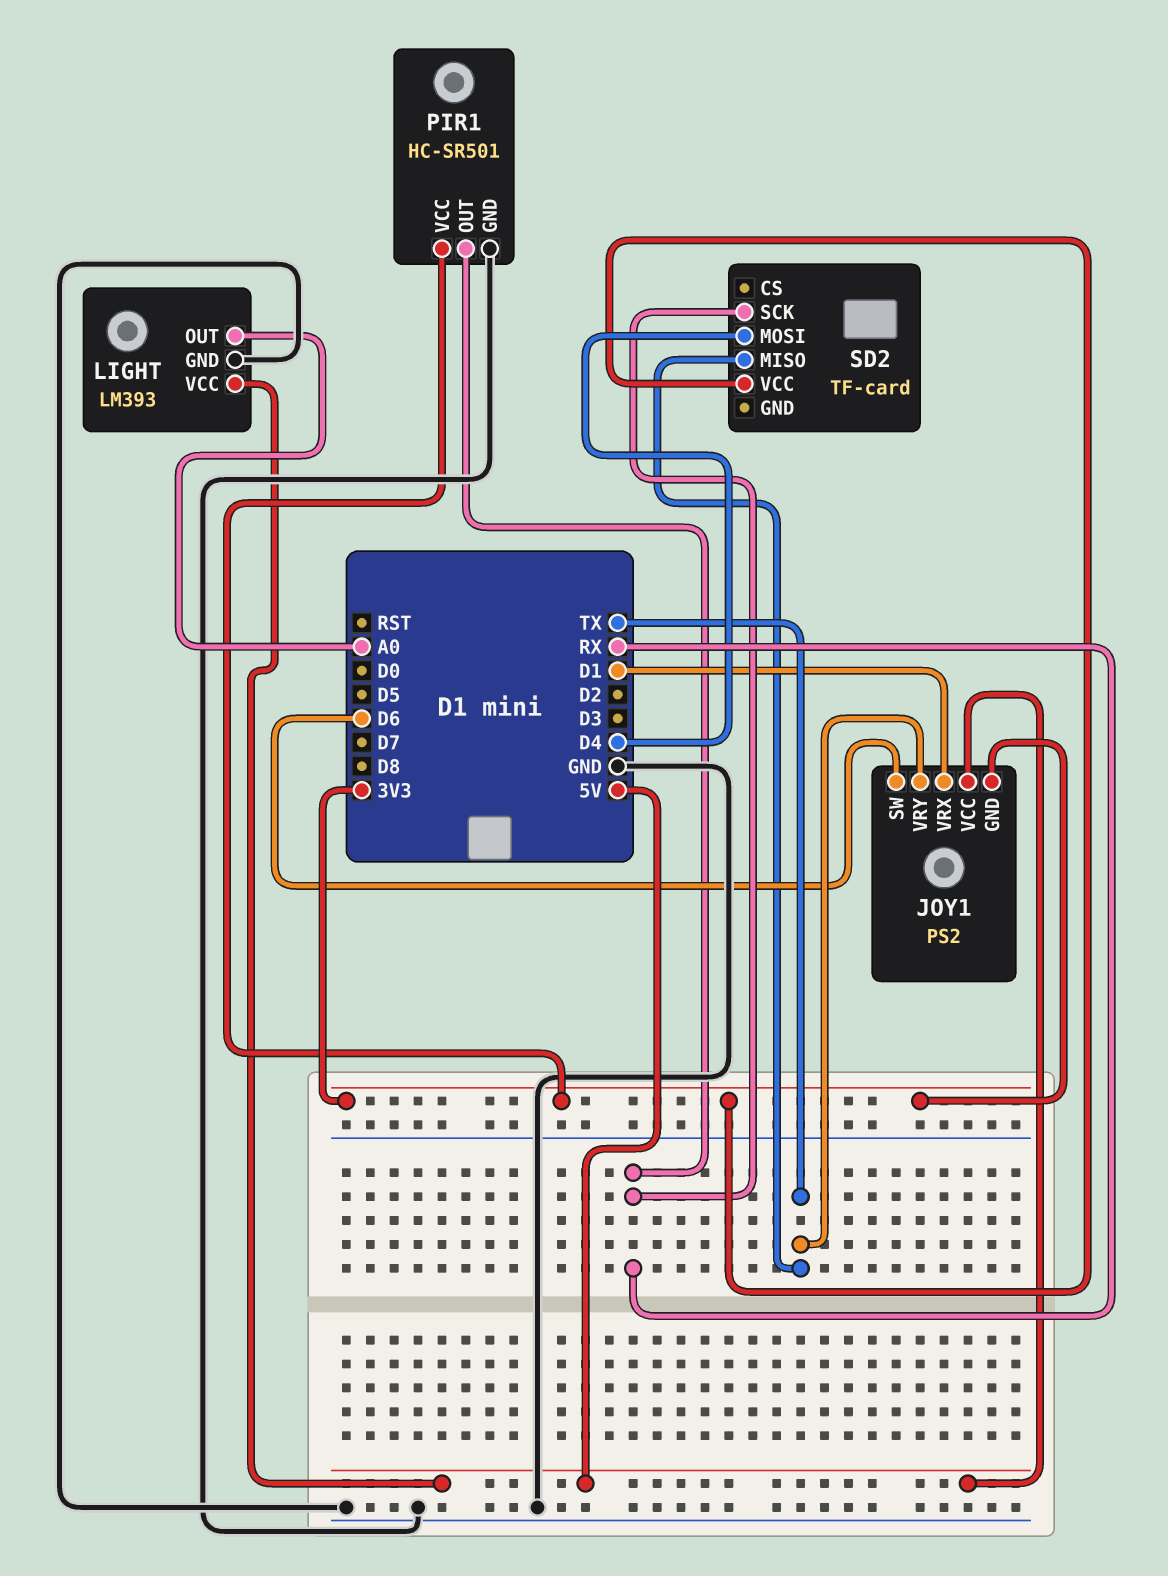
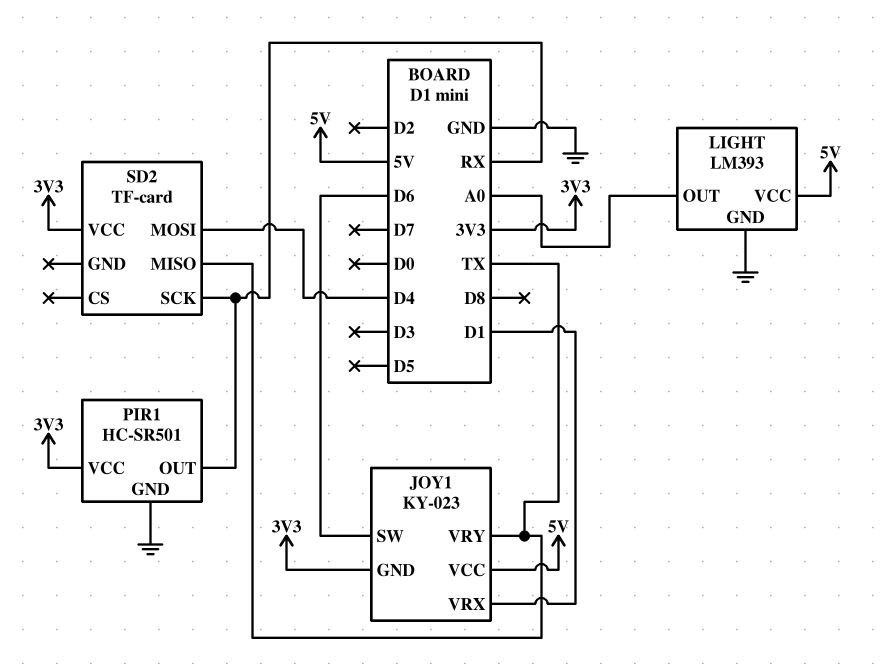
JOY1: PS2 -> KY-023

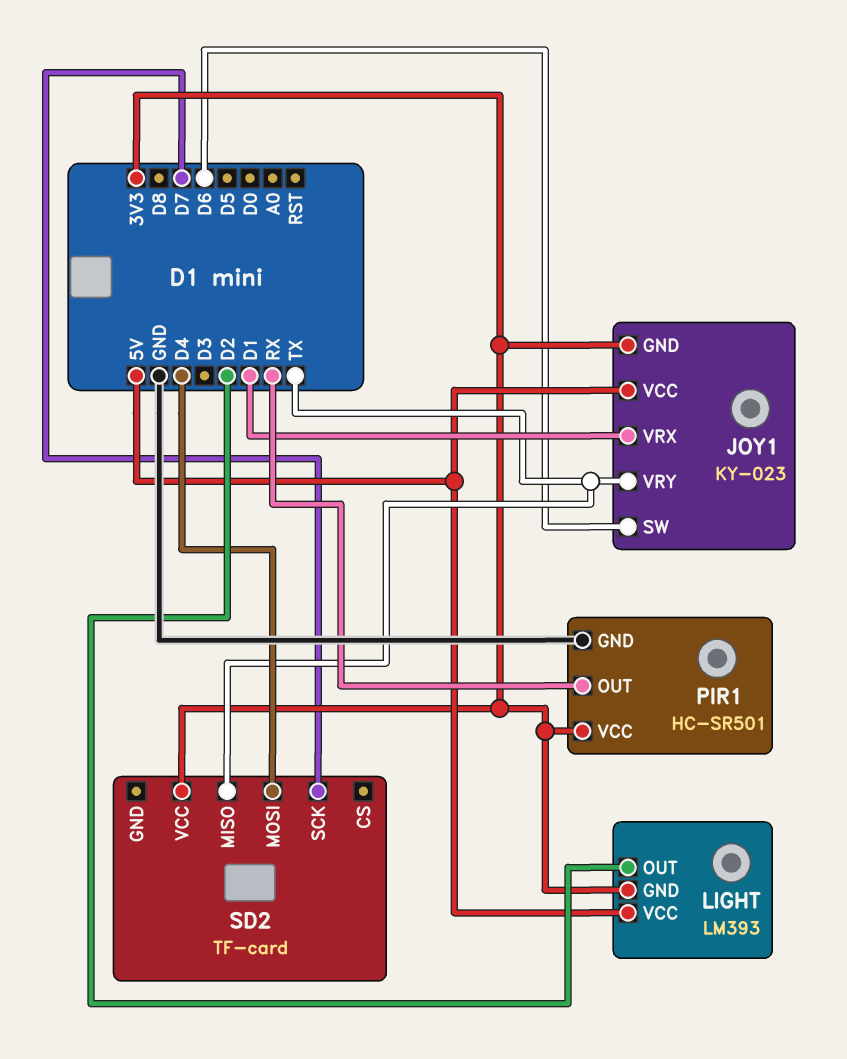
LIGHT pin GND: GND -> 3V3
LIGHT pin OUT: A0 -> D2
SD2 pin SCK: RX -> D7

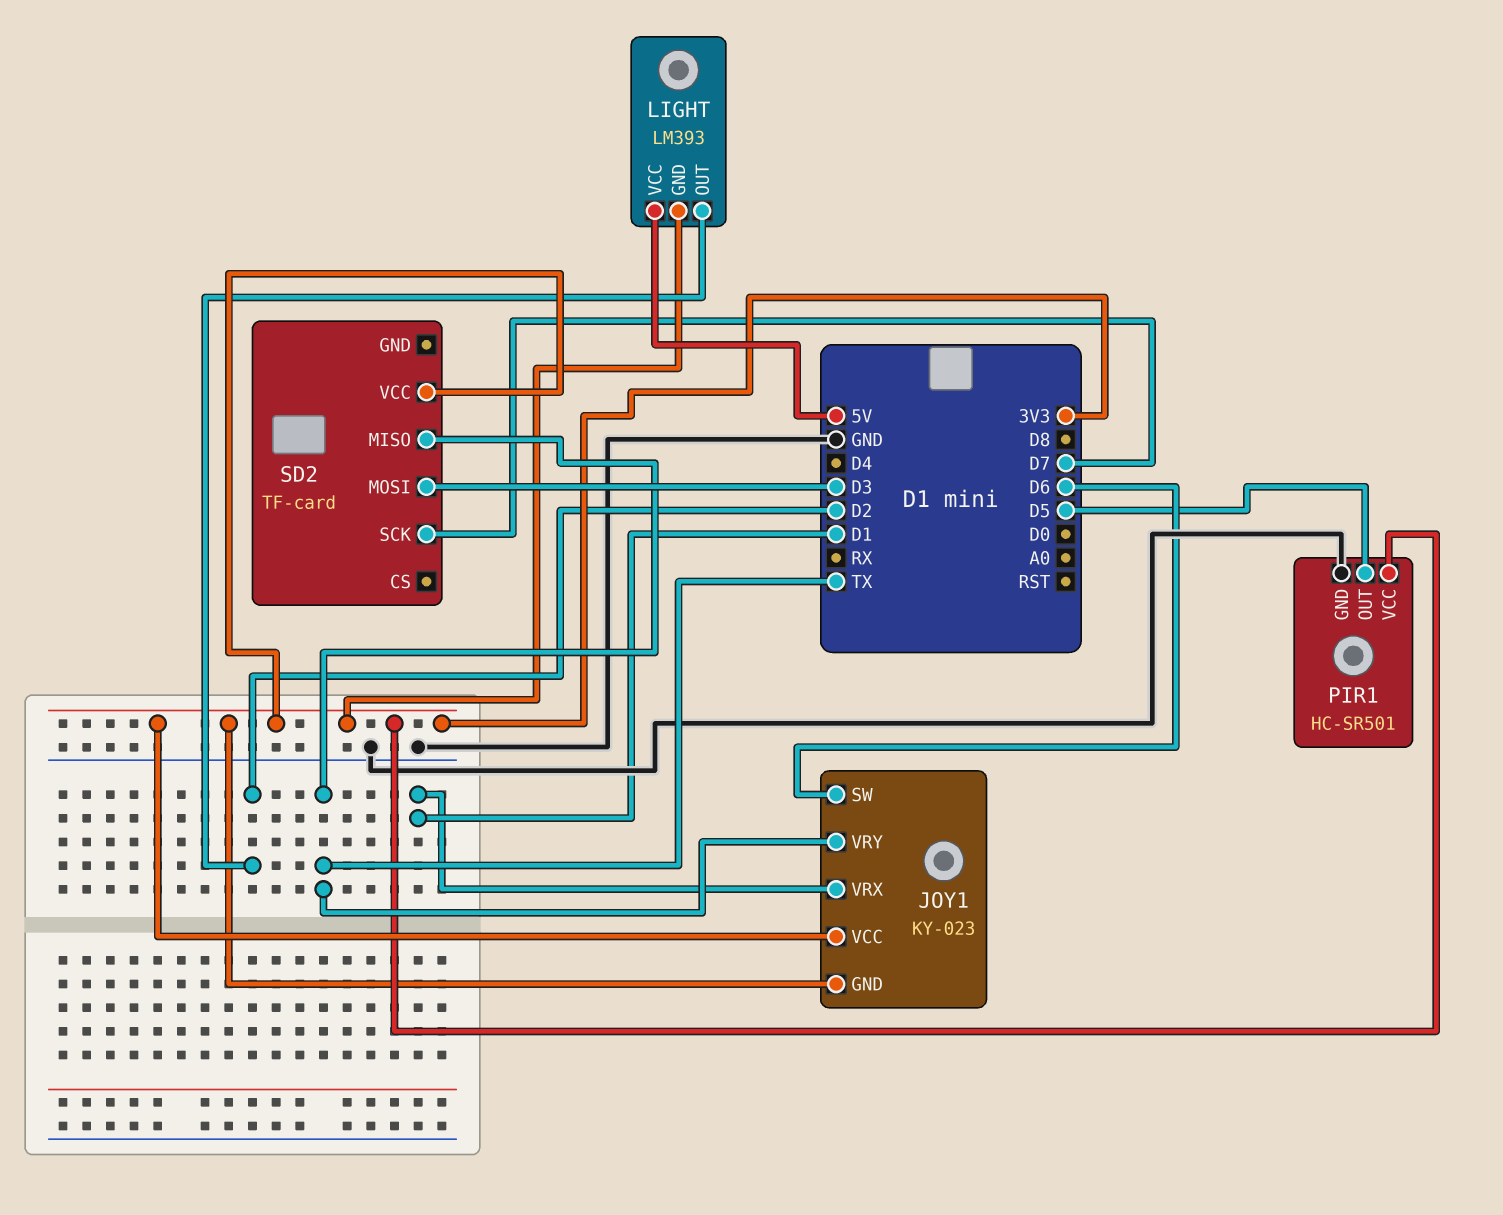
JOY1 pin VCC: 5V -> 3V3
PIR1 pin OUT: RX -> D5
SD2 pin MOSI: D4 -> D3

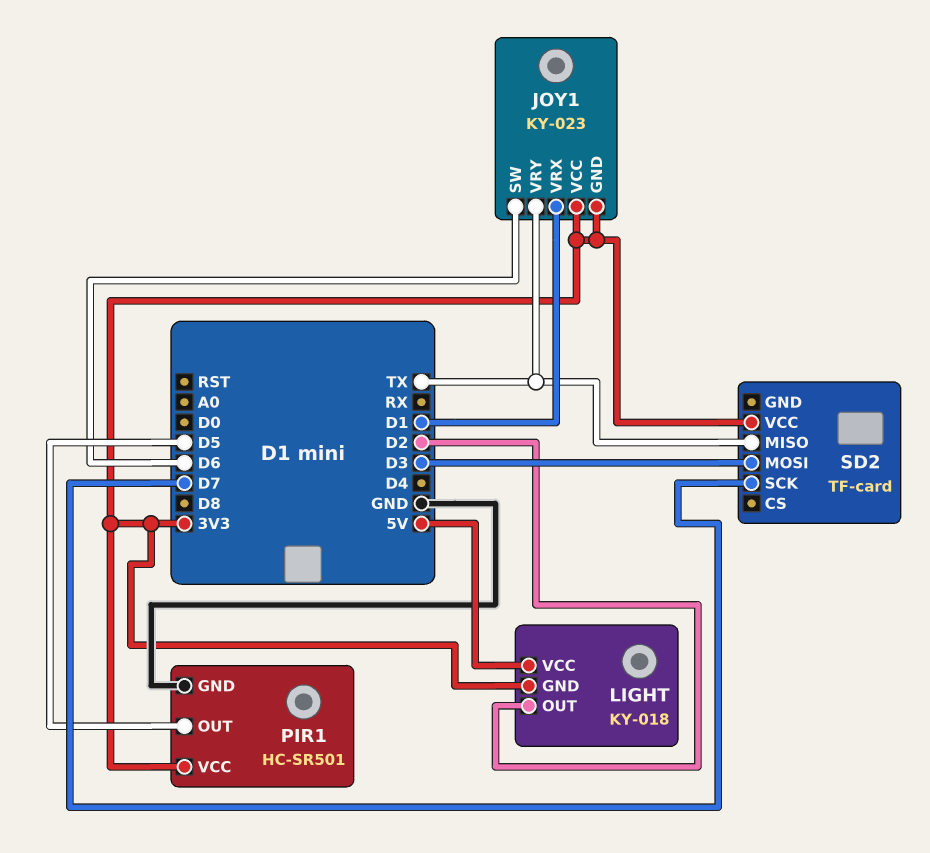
LIGHT: LM393 -> KY-018

